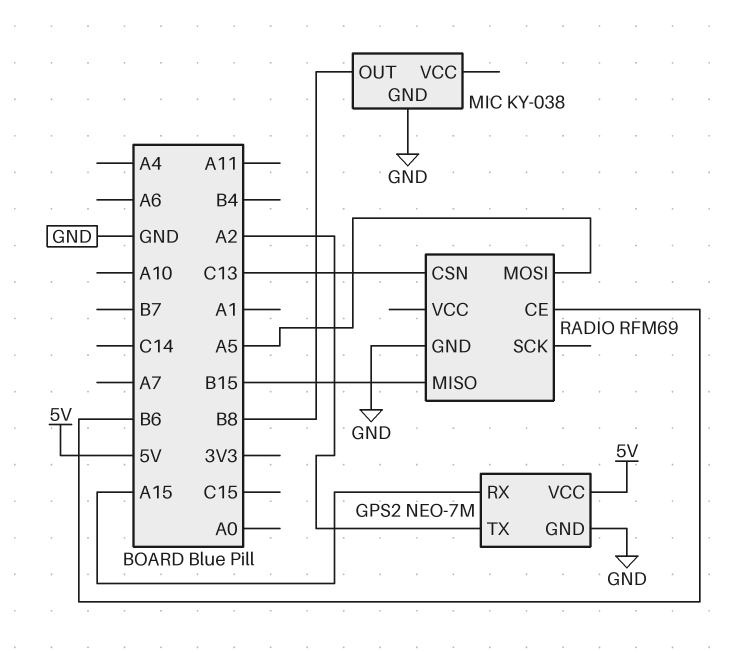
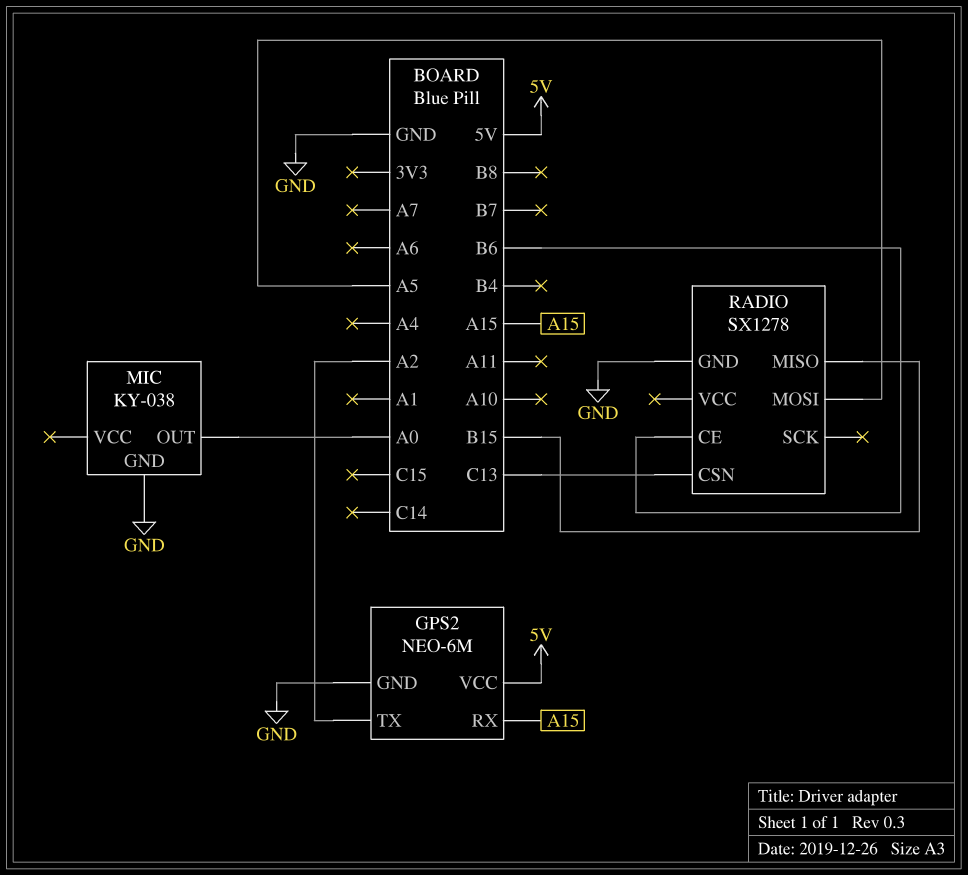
GPS2: NEO-7M -> NEO-6M
MIC pin OUT: B8 -> A0
RADIO: RFM69 -> SX1278

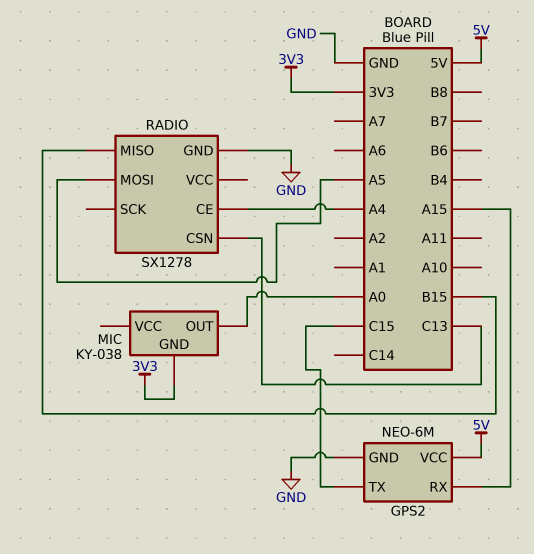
GPS2 pin TX: A2 -> C15
MIC pin GND: GND -> 3V3
RADIO pin CE: B6 -> A4

